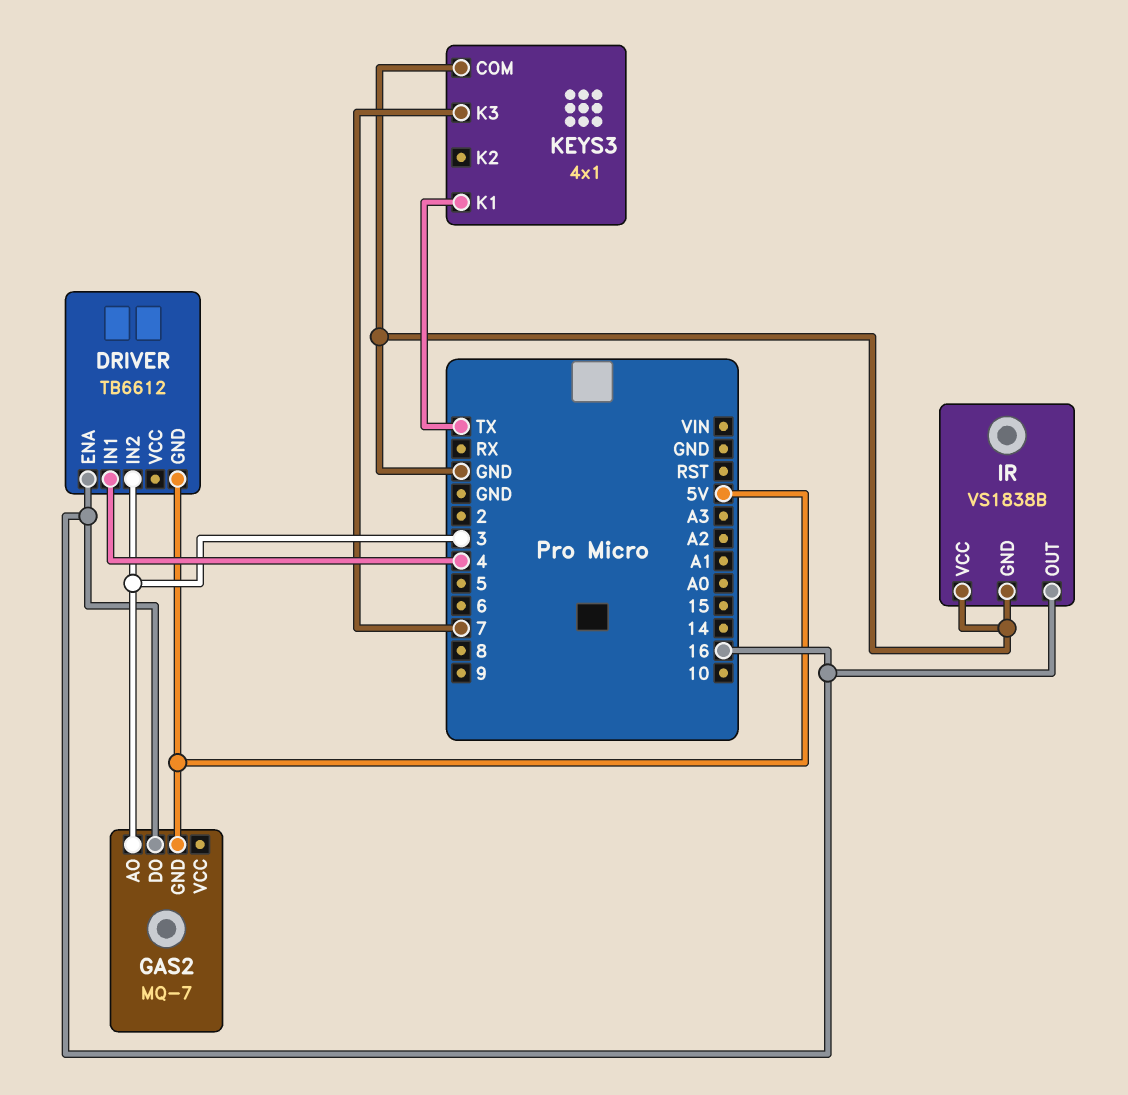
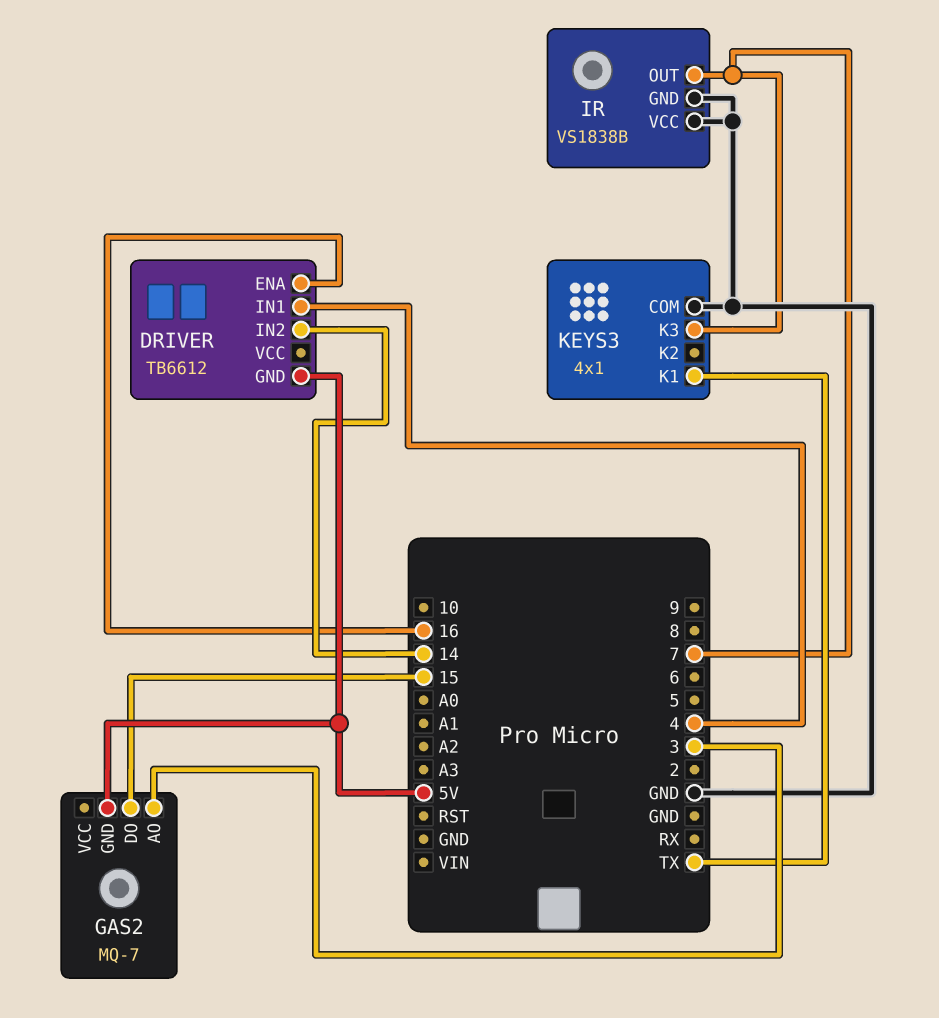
DRIVER pin IN2: 3 -> 14
GAS2 pin DO: 16 -> 15
IR pin OUT: 16 -> 7

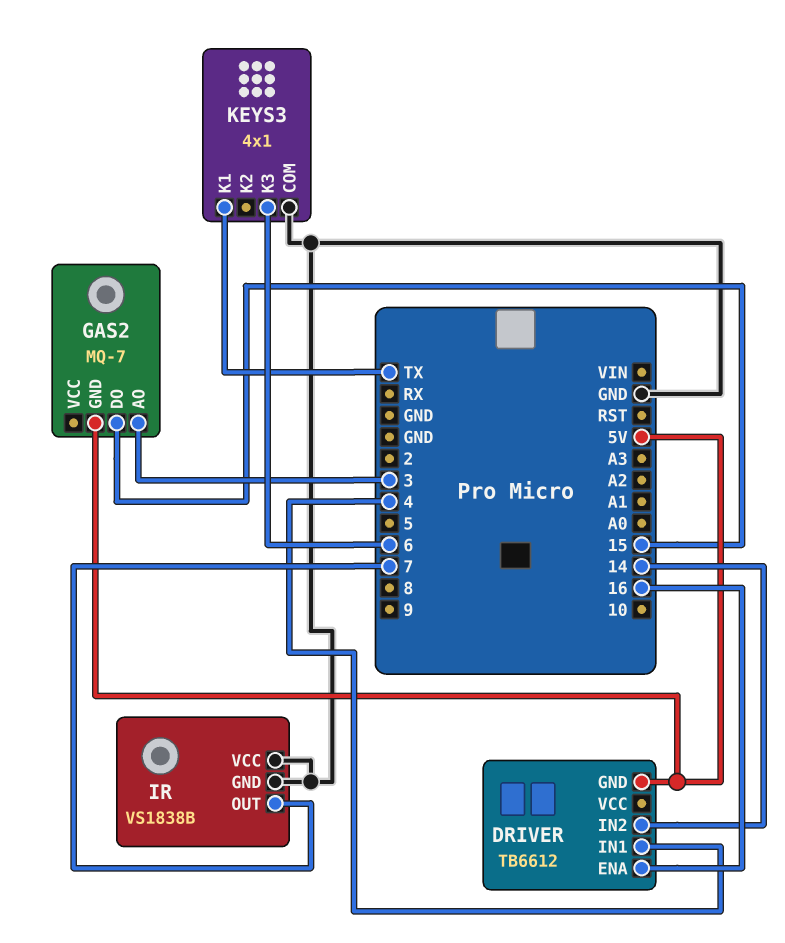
KEYS3 pin K3: 7 -> 6

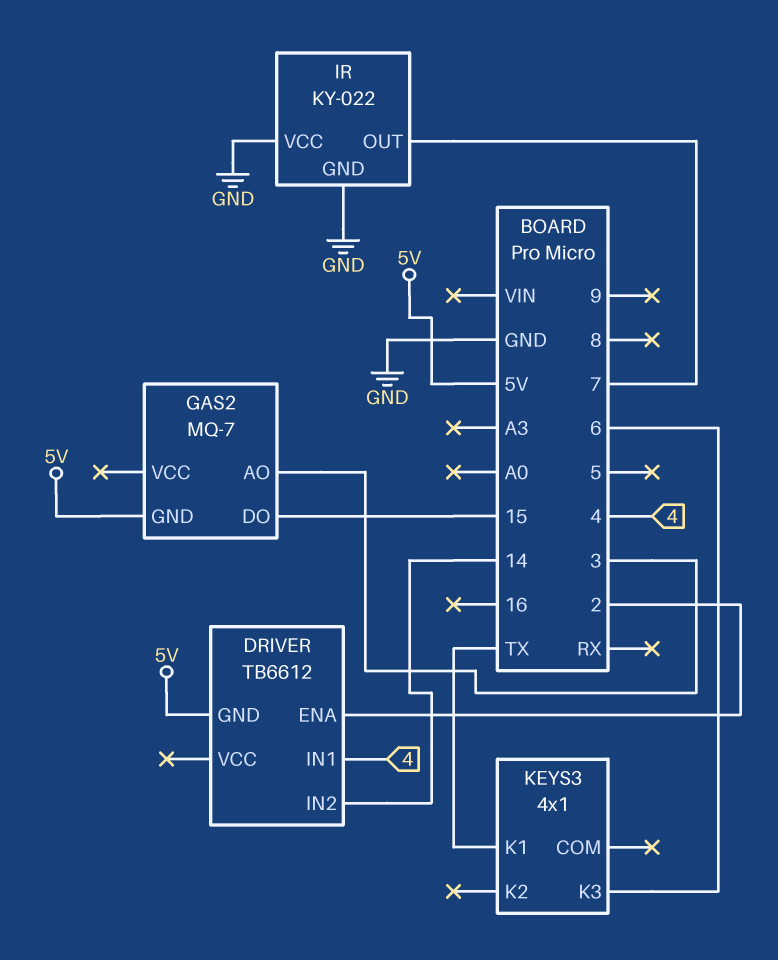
DRIVER pin ENA: 16 -> 2
IR: VS1838B -> KY-022
KEYS3 pin COM: GND -> none

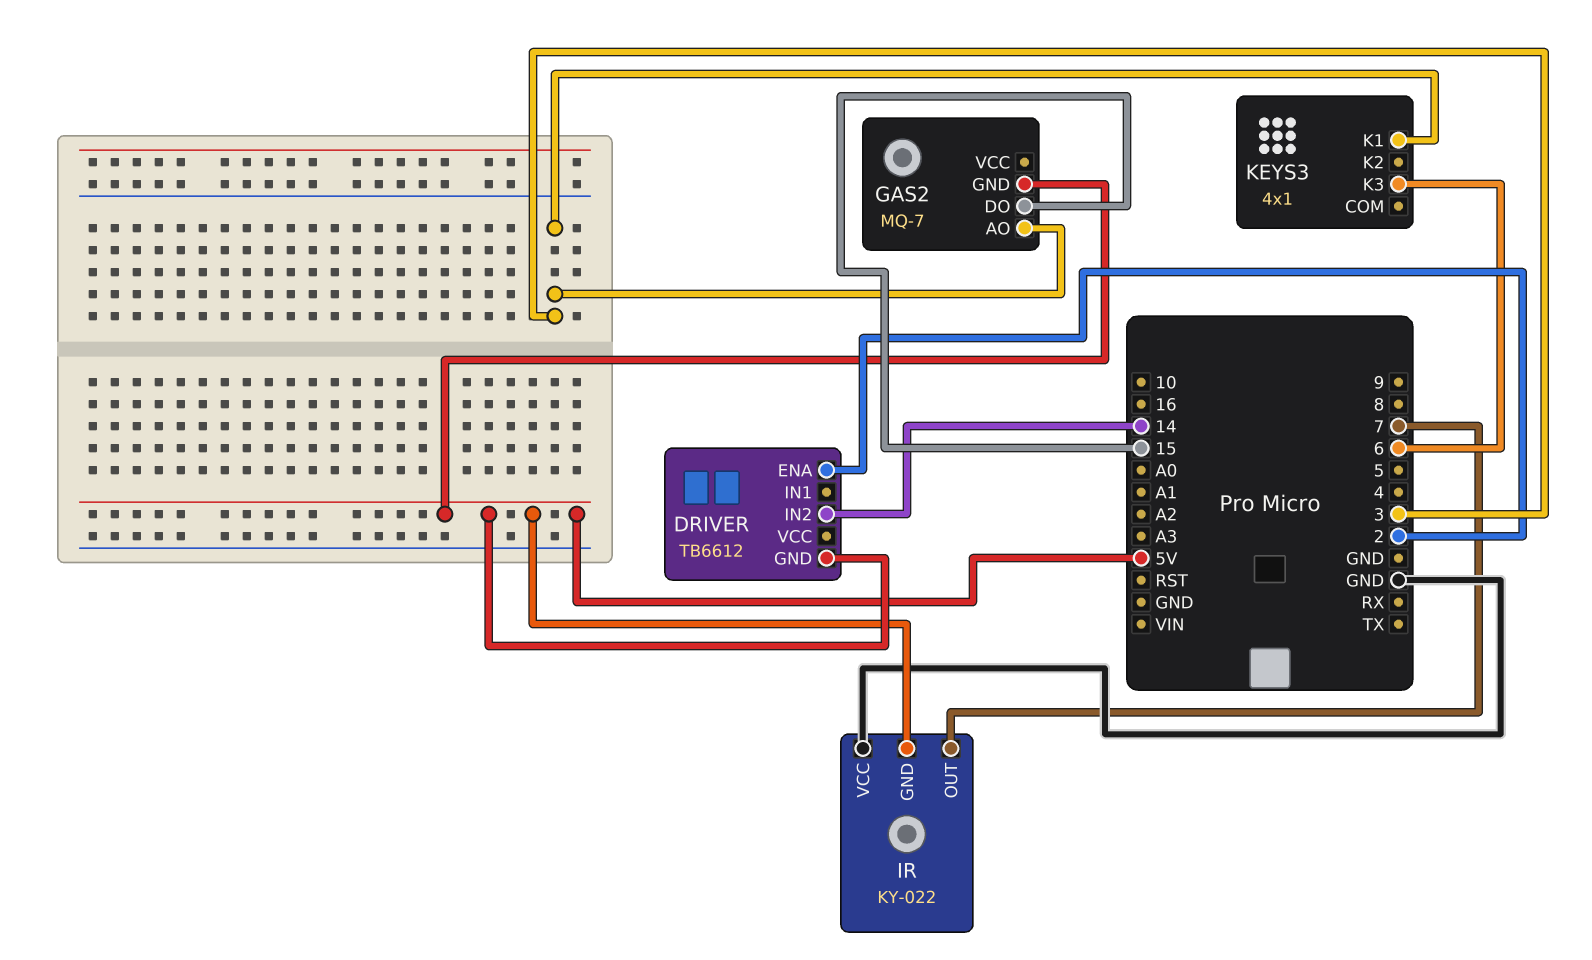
DRIVER pin IN1: 4 -> none
IR pin GND: GND -> 5V
KEYS3 pin K1: TX -> 3

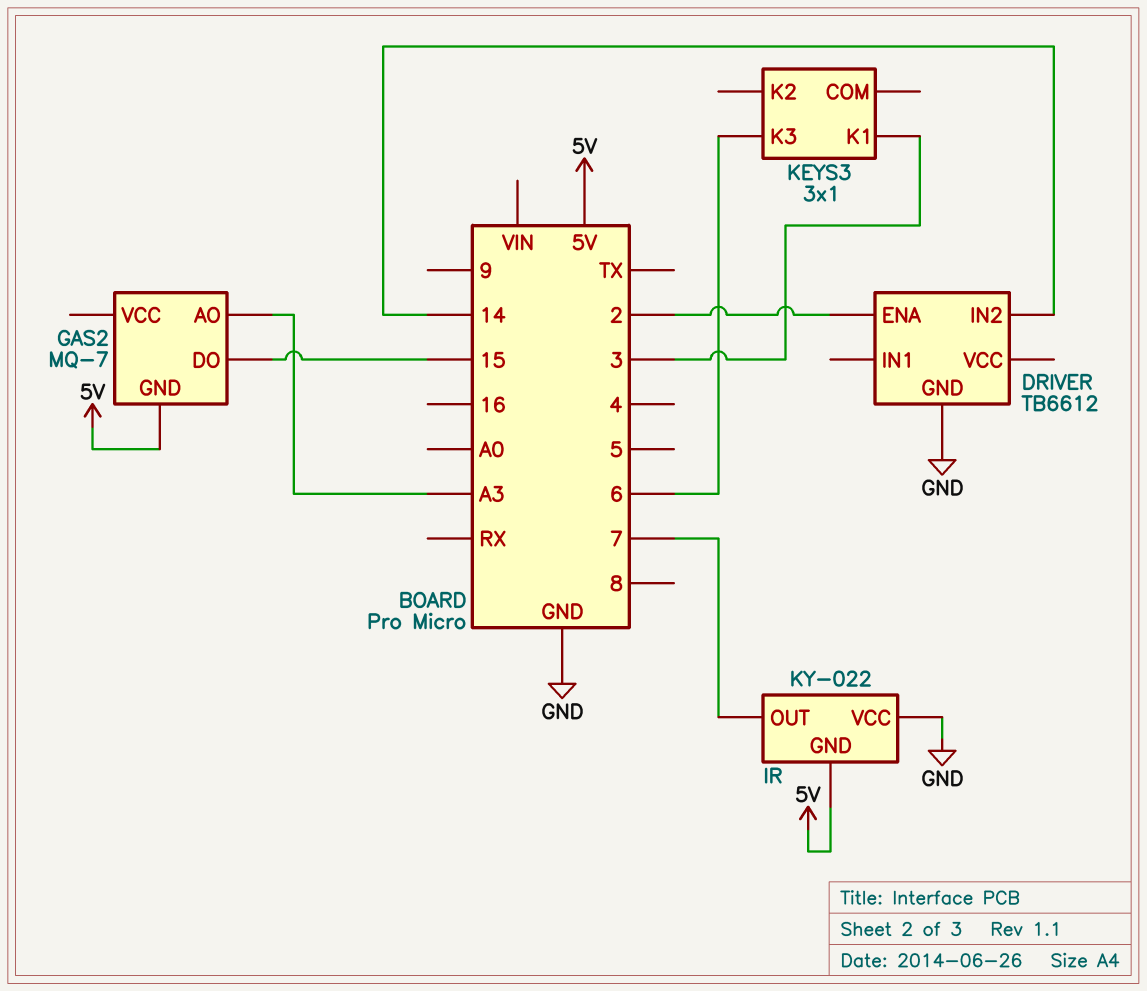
DRIVER pin GND: 5V -> GND
GAS2 pin AO: 3 -> A3
KEYS3: 4x1 -> 3x1

